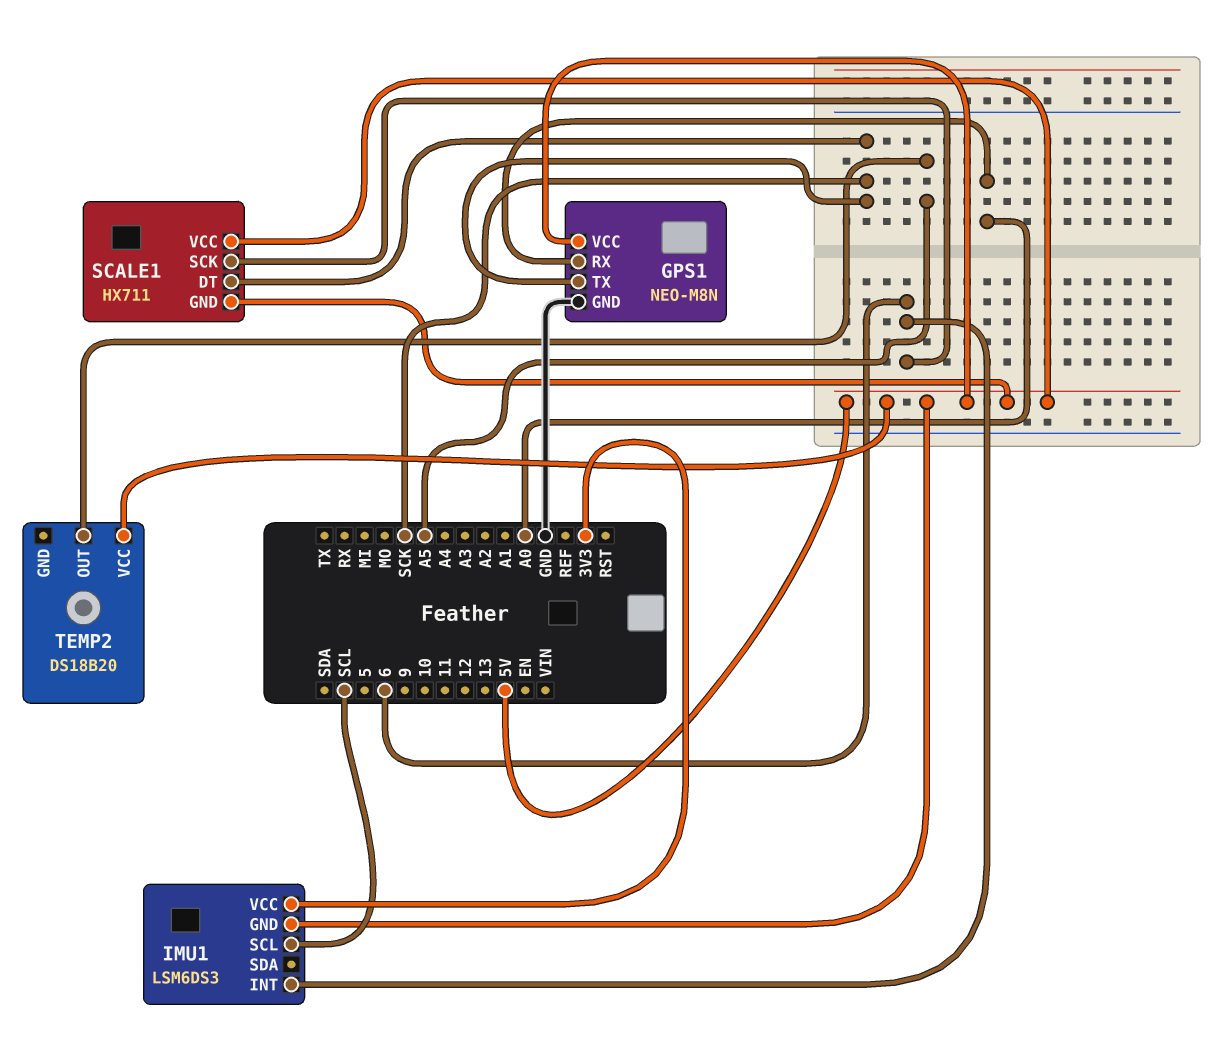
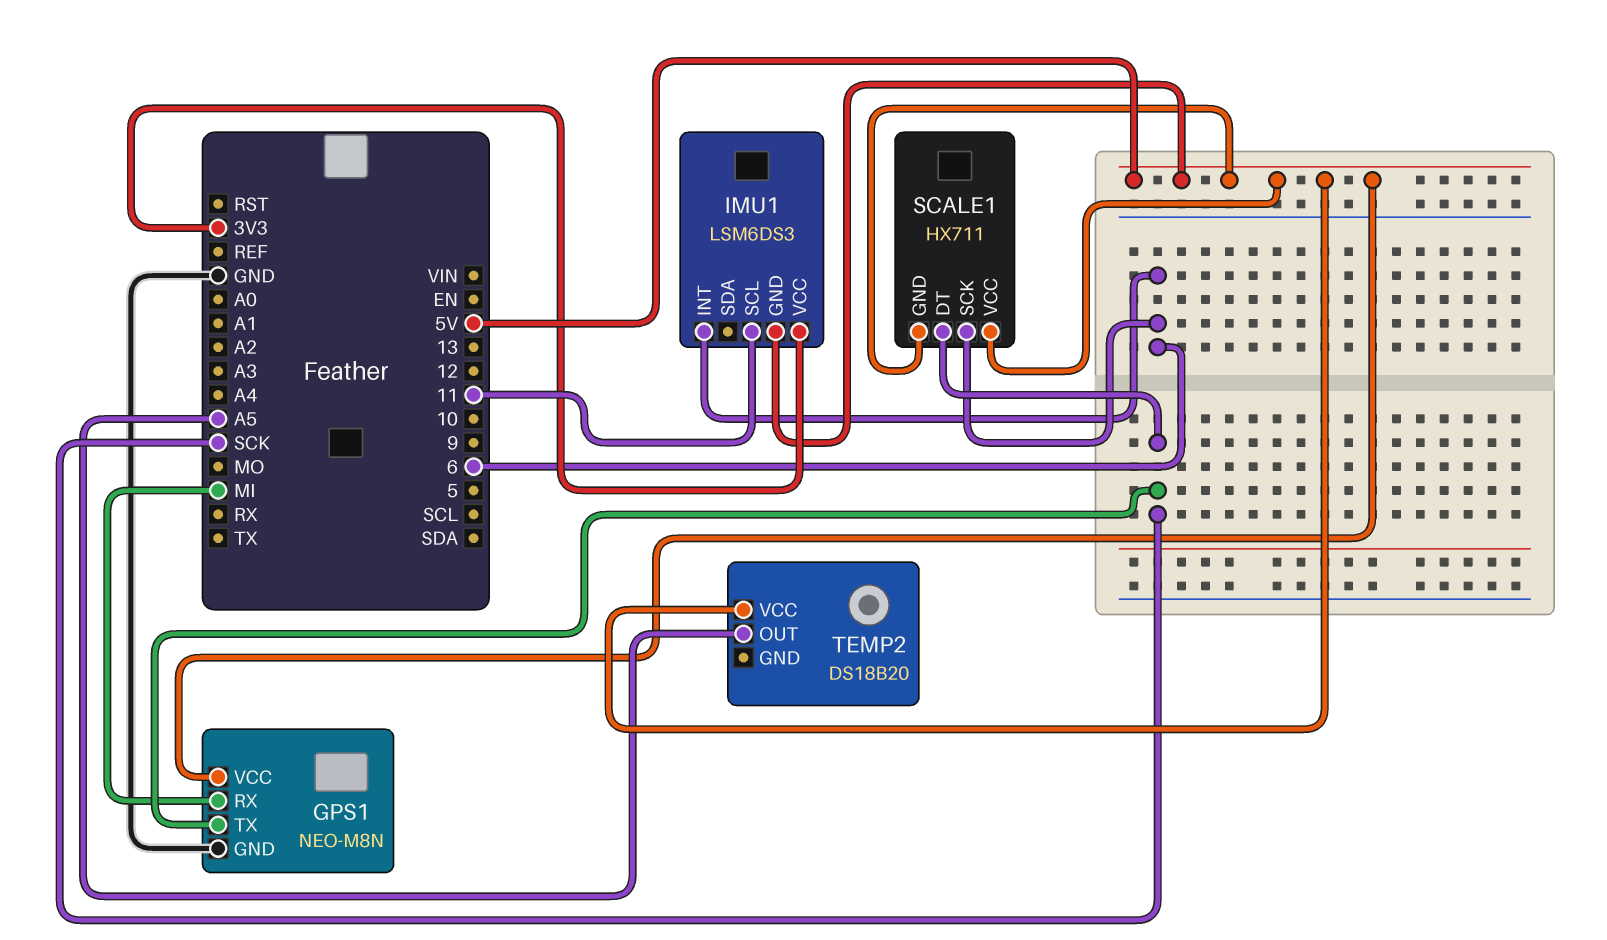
GPS1 pin RX: A0 -> MI
IMU1 pin SCL: SCL -> 11

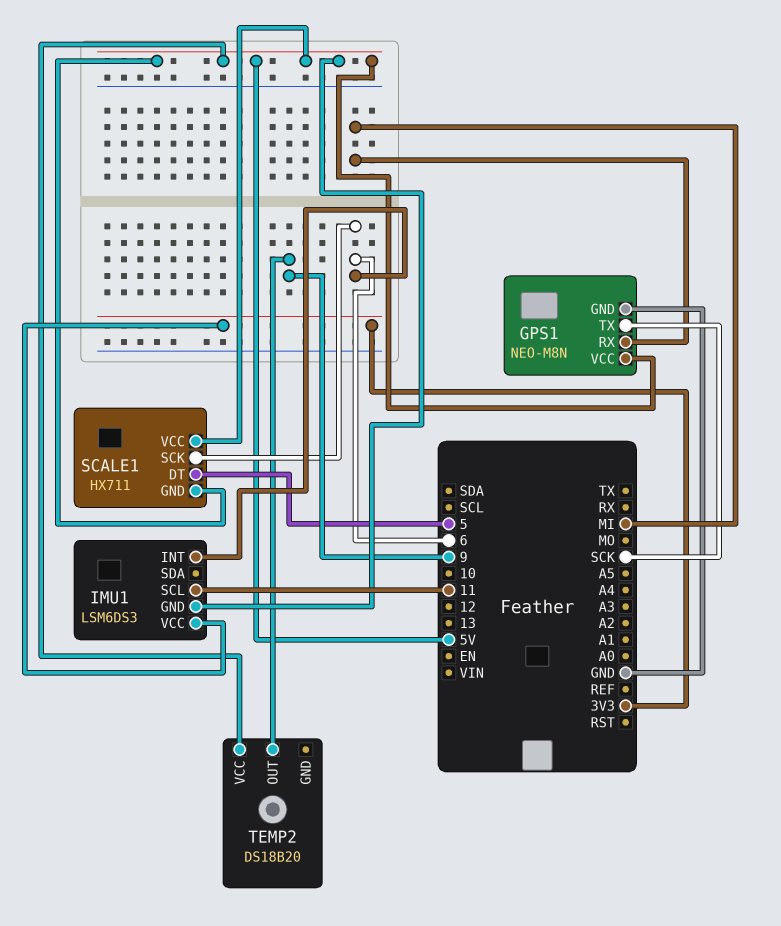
SCALE1 pin DT: SCK -> 5
TEMP2 pin OUT: A5 -> 9

